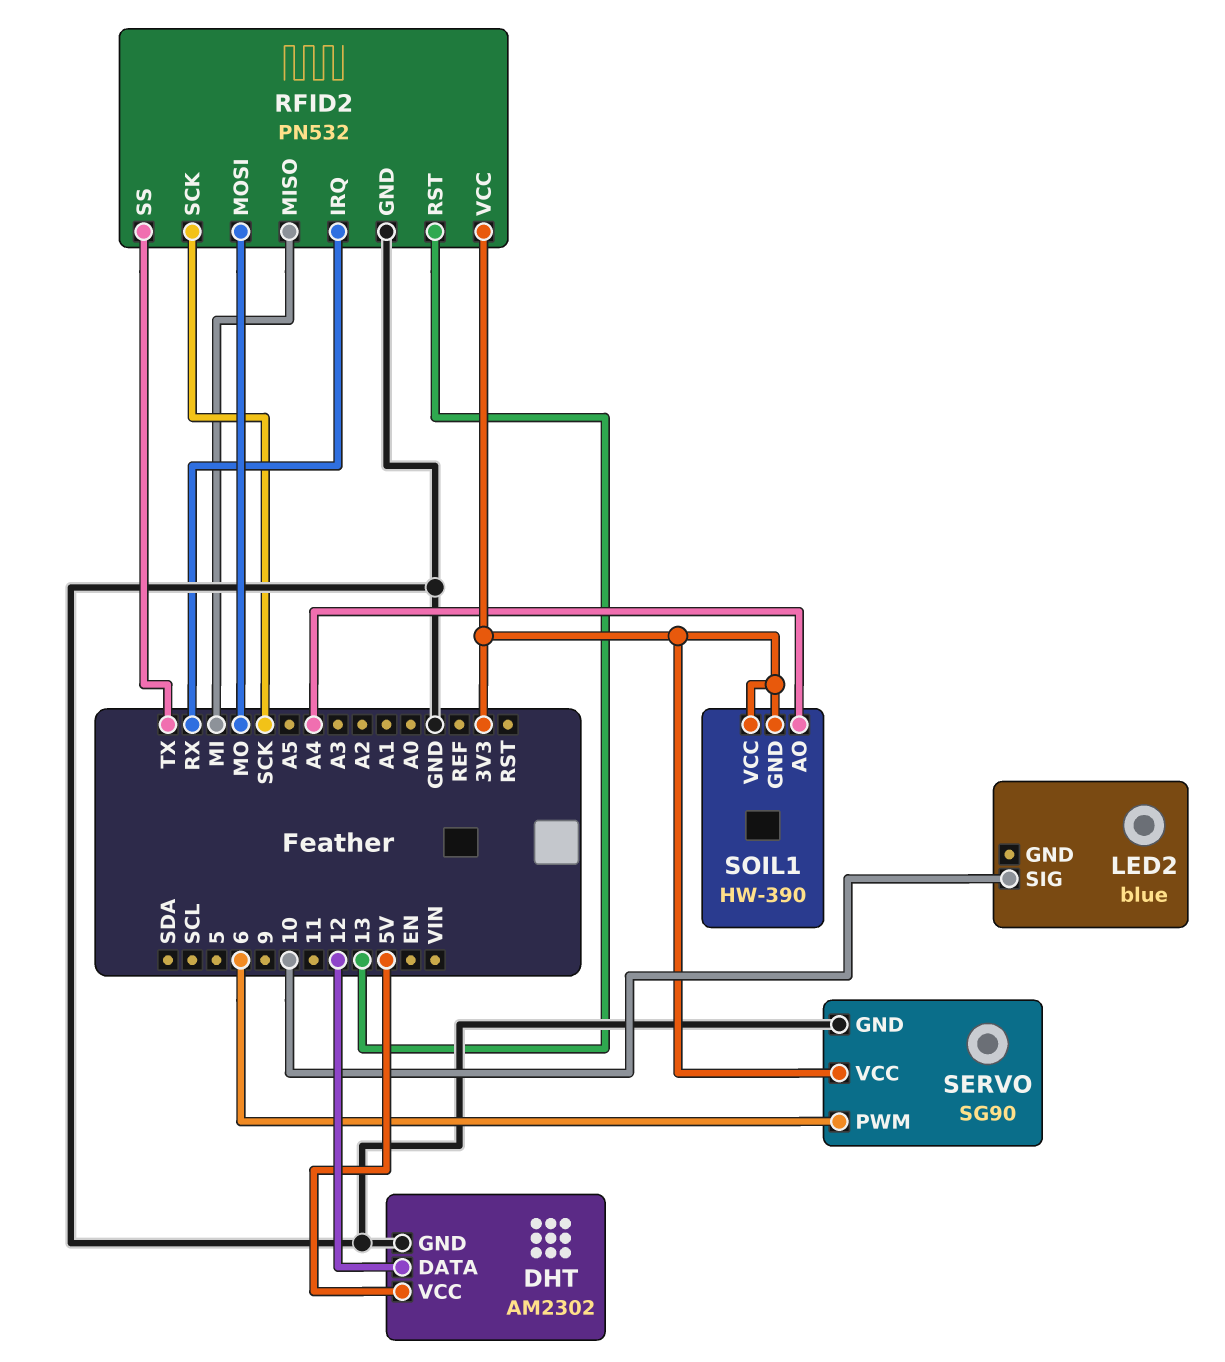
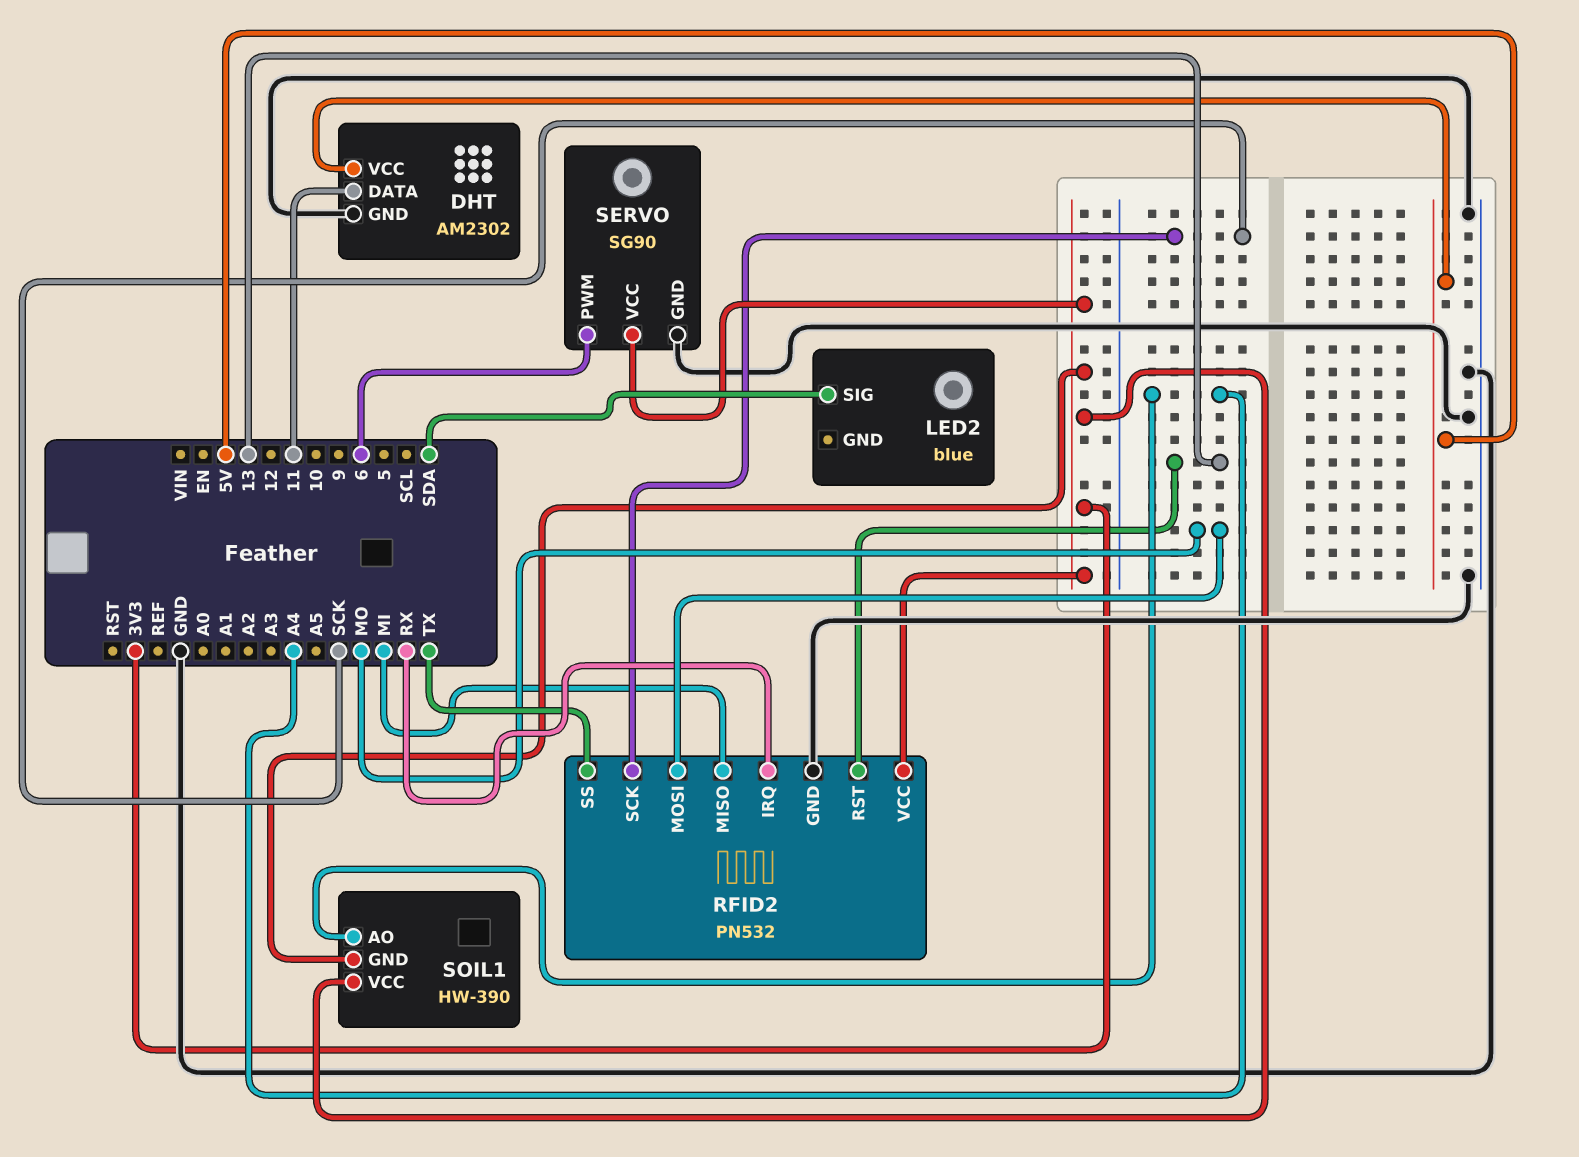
DHT pin DATA: 12 -> 11
LED2 pin SIG: 10 -> SDA

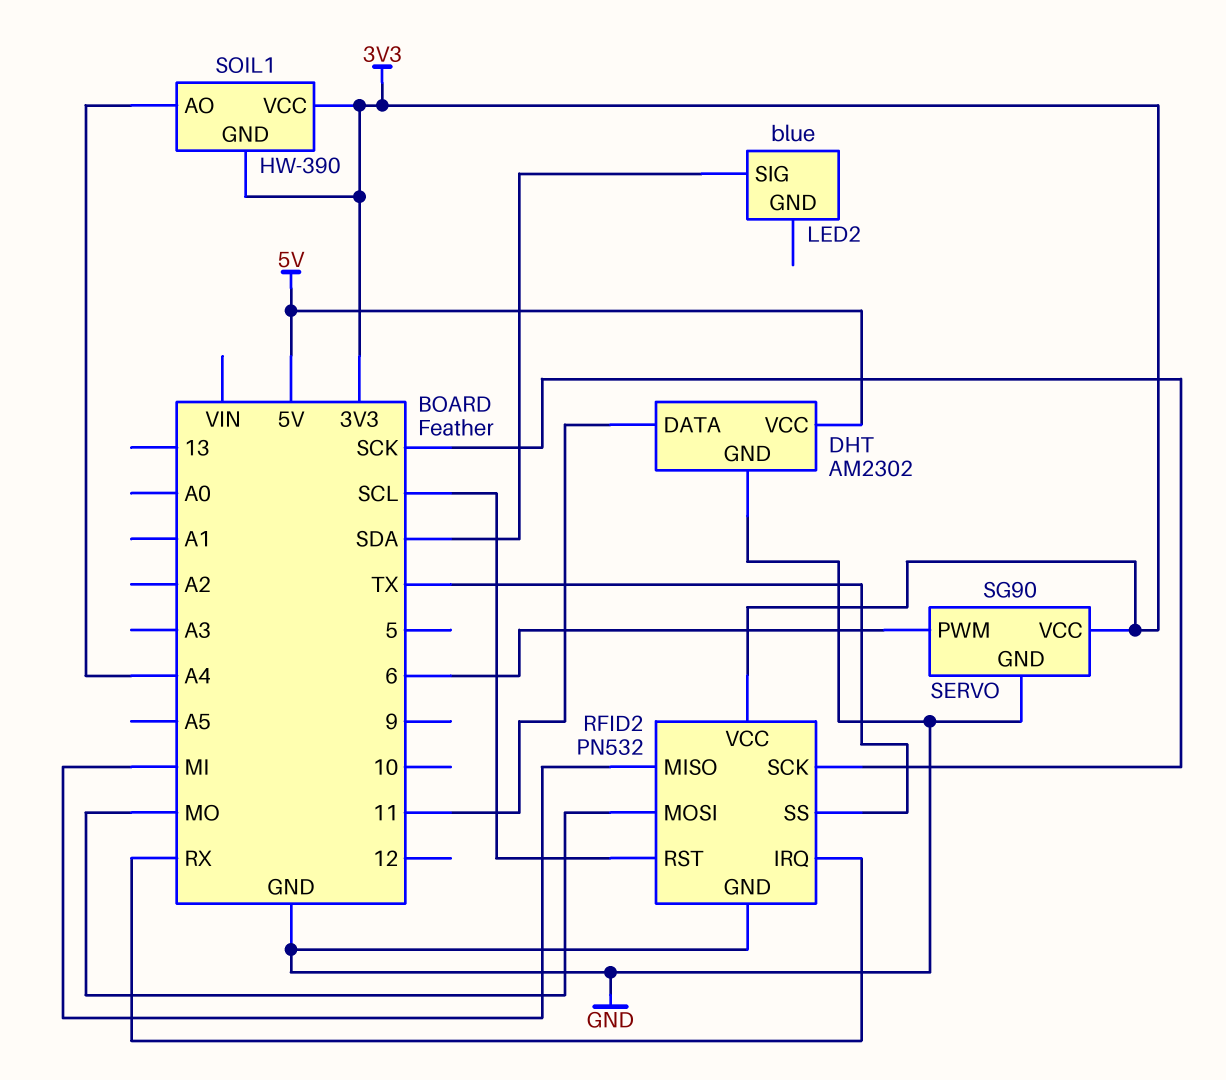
RFID2 pin RST: 13 -> SCL

